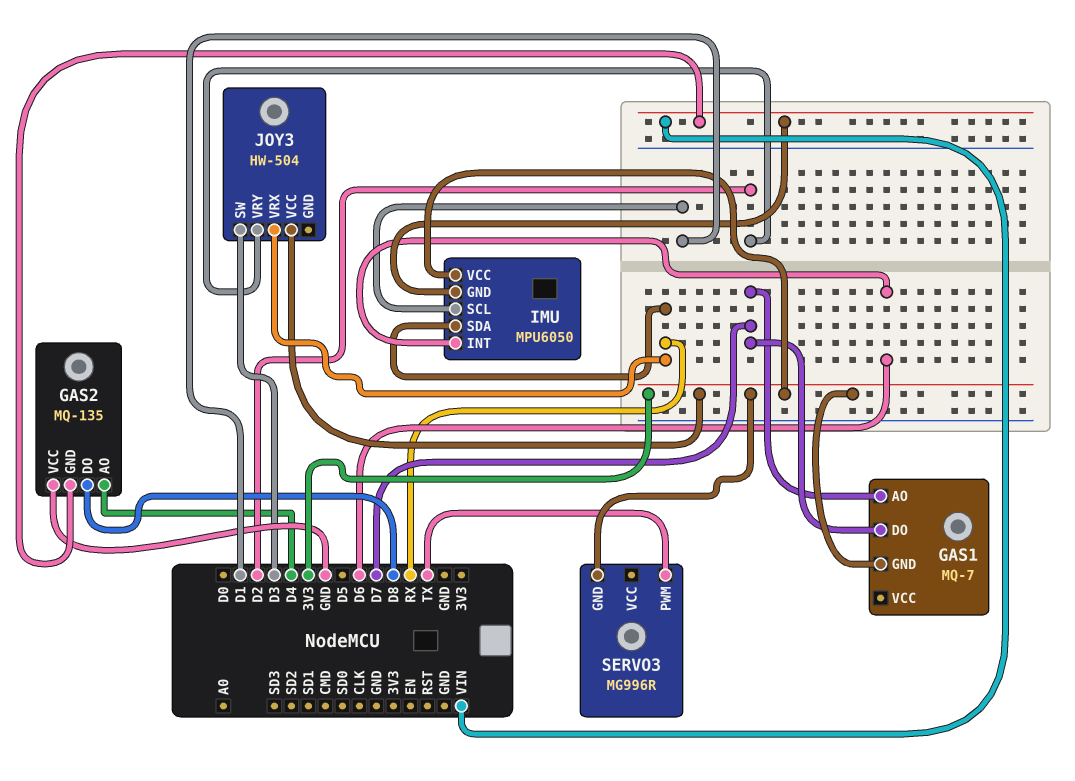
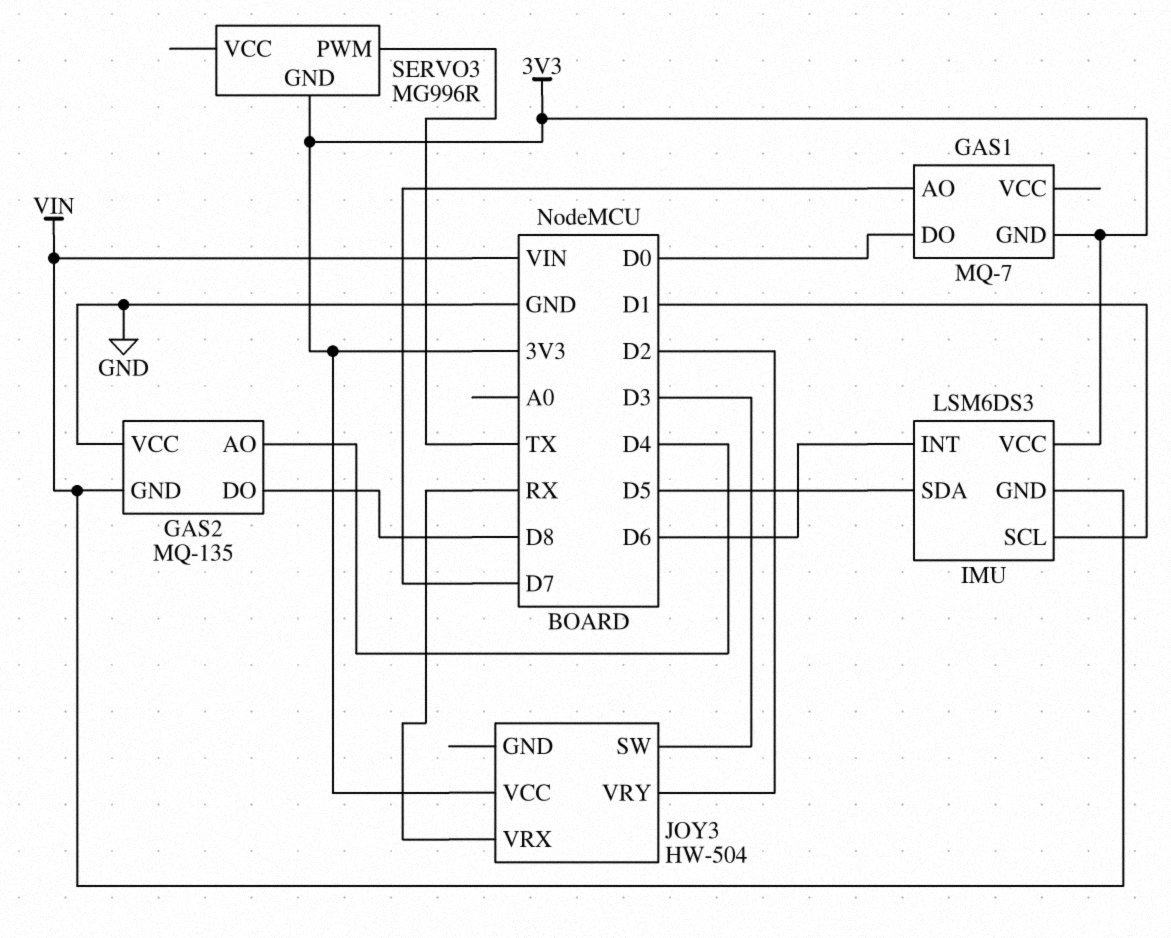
GAS1 pin DO: D7 -> D0
IMU: MPU6050 -> LSM6DS3
IMU pin SDA: RX -> D5

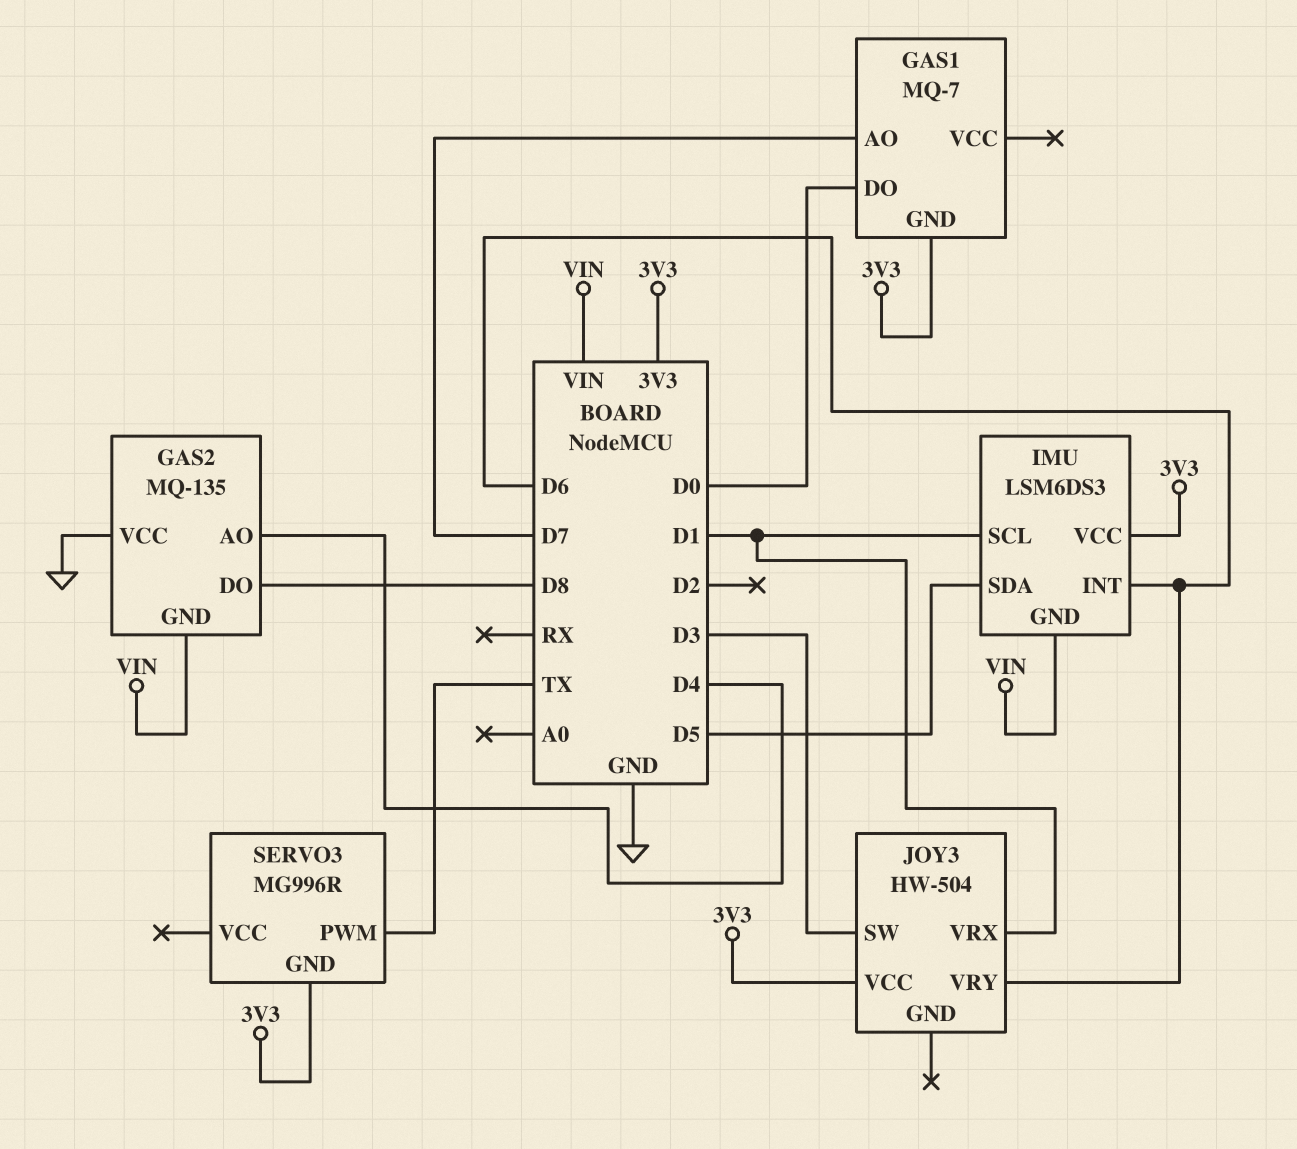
JOY3 pin VRX: RX -> D1
JOY3 pin VRY: D2 -> D6

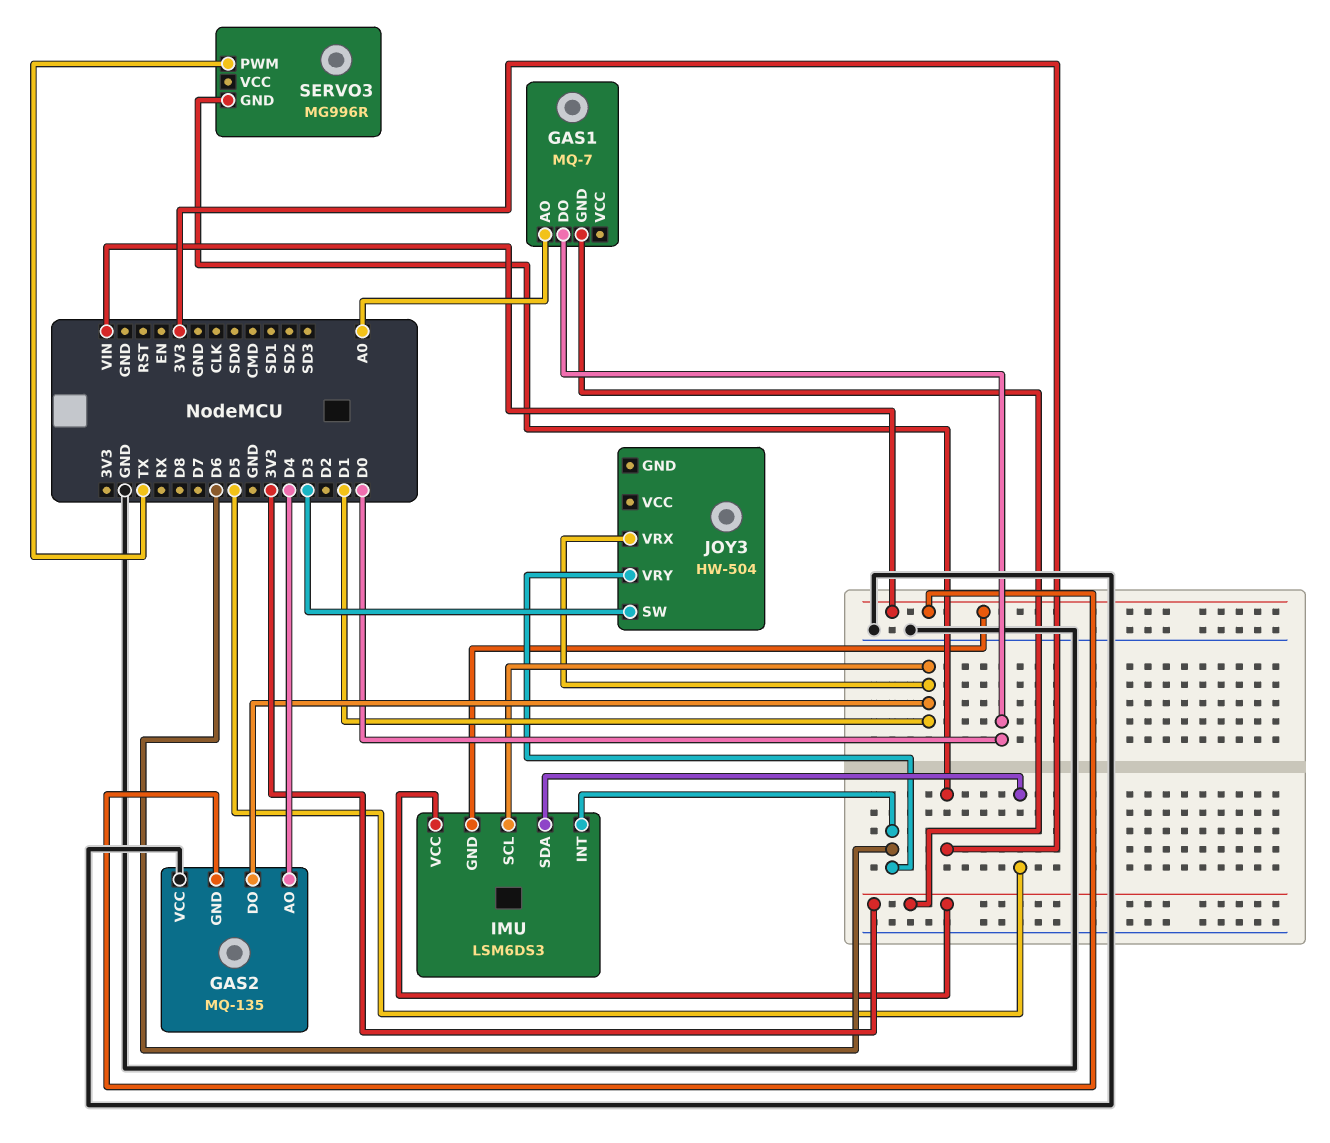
GAS1 pin AO: D7 -> A0
GAS2 pin DO: D8 -> D1
JOY3 pin VCC: 3V3 -> none

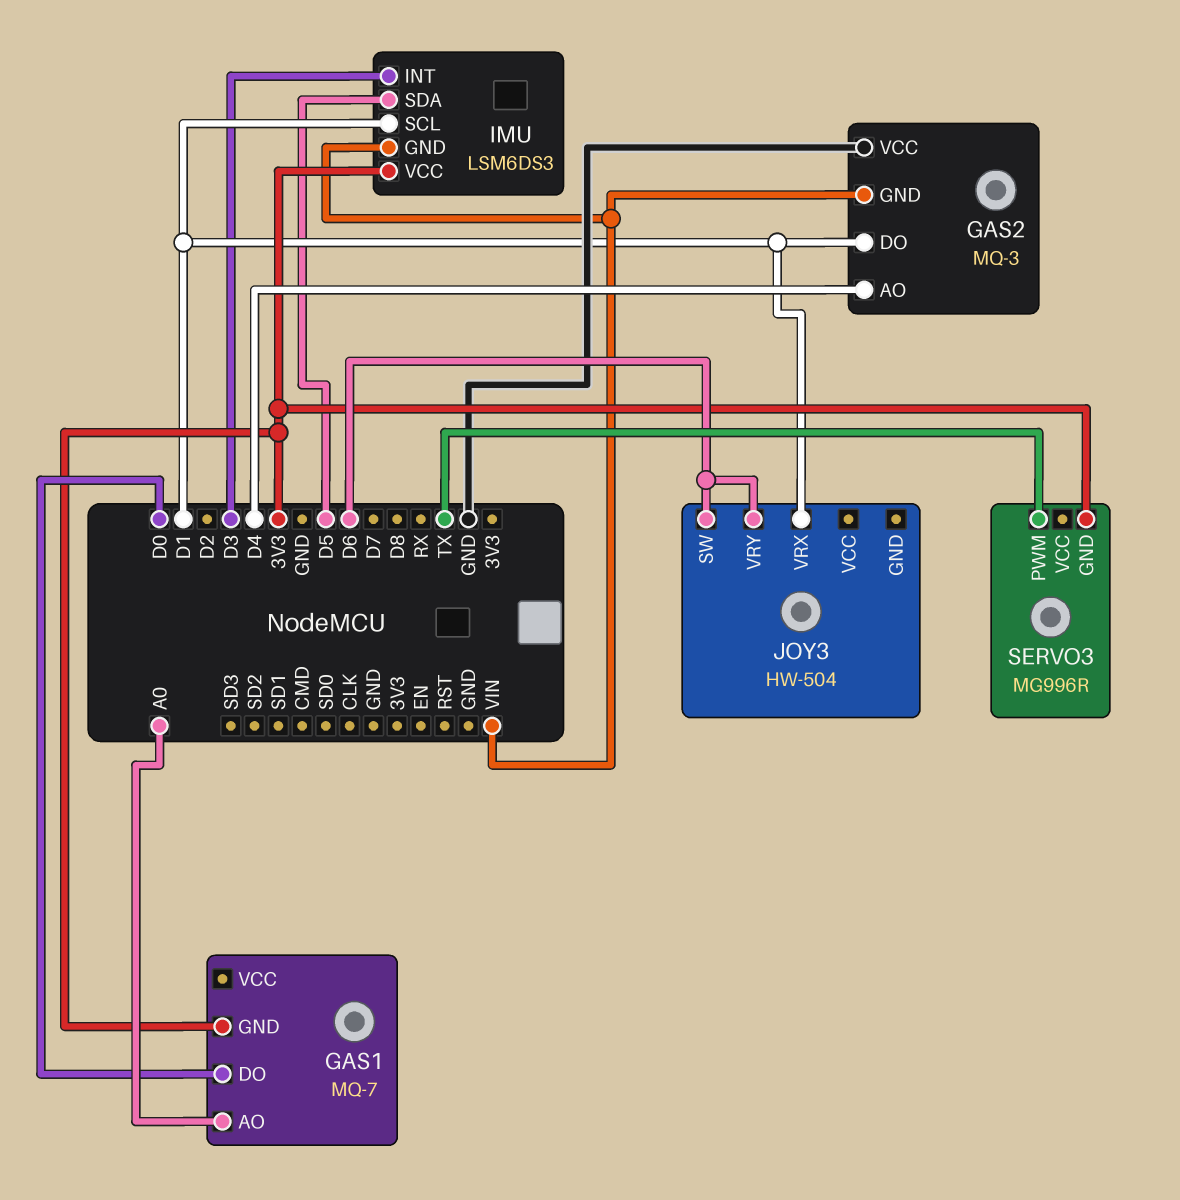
GAS2: MQ-135 -> MQ-3
IMU pin INT: D6 -> D3
JOY3 pin SW: D3 -> D6

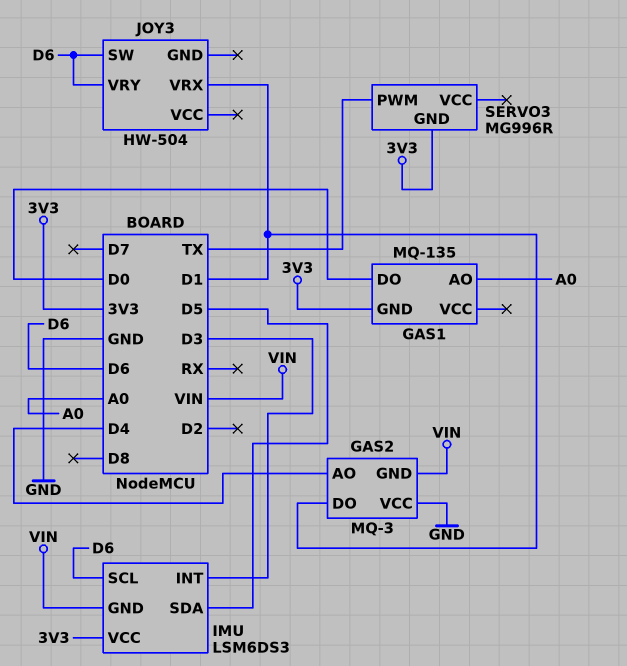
GAS1: MQ-7 -> MQ-135
IMU pin SCL: D1 -> D6

